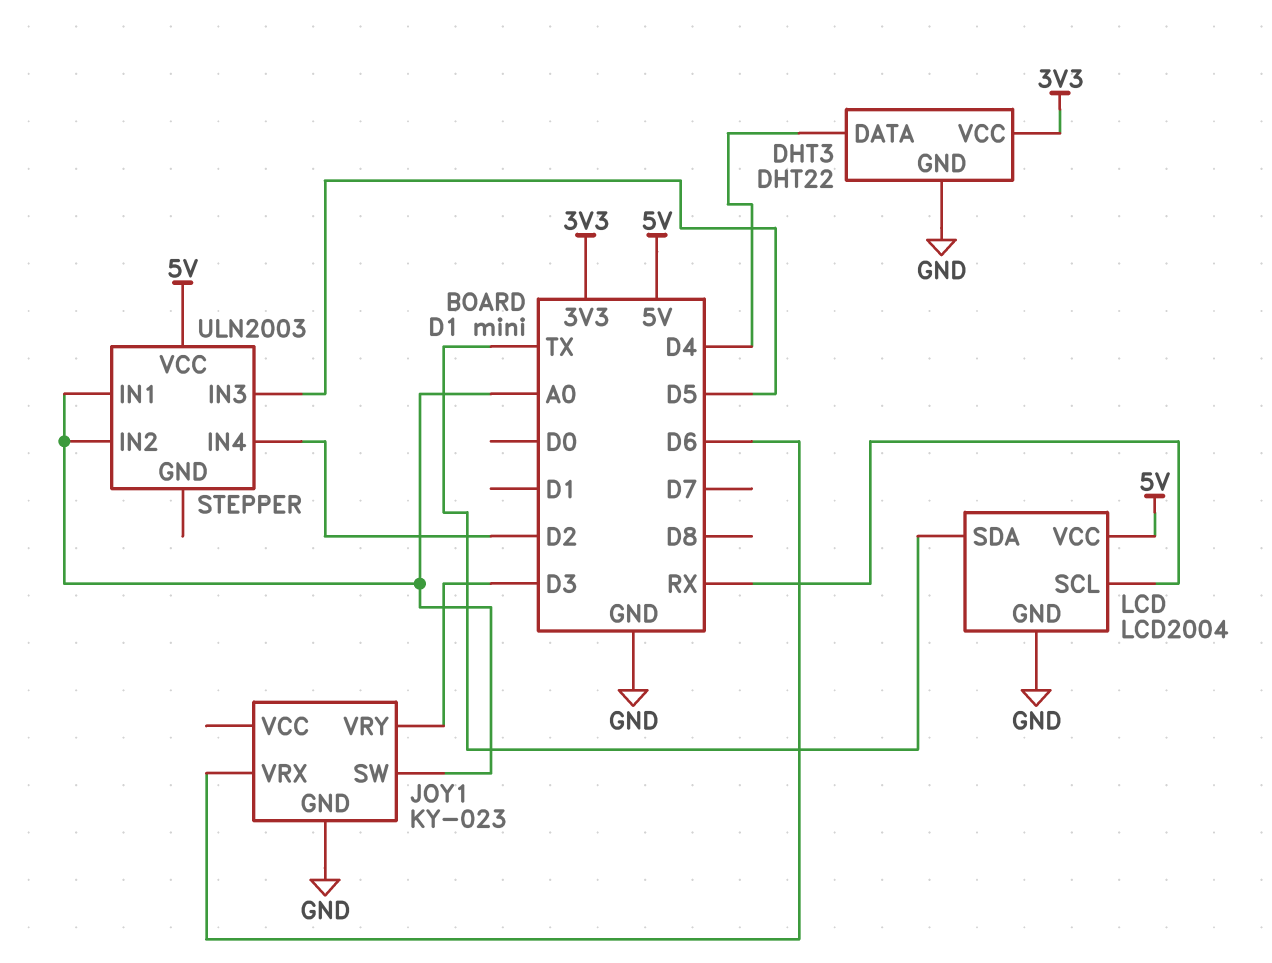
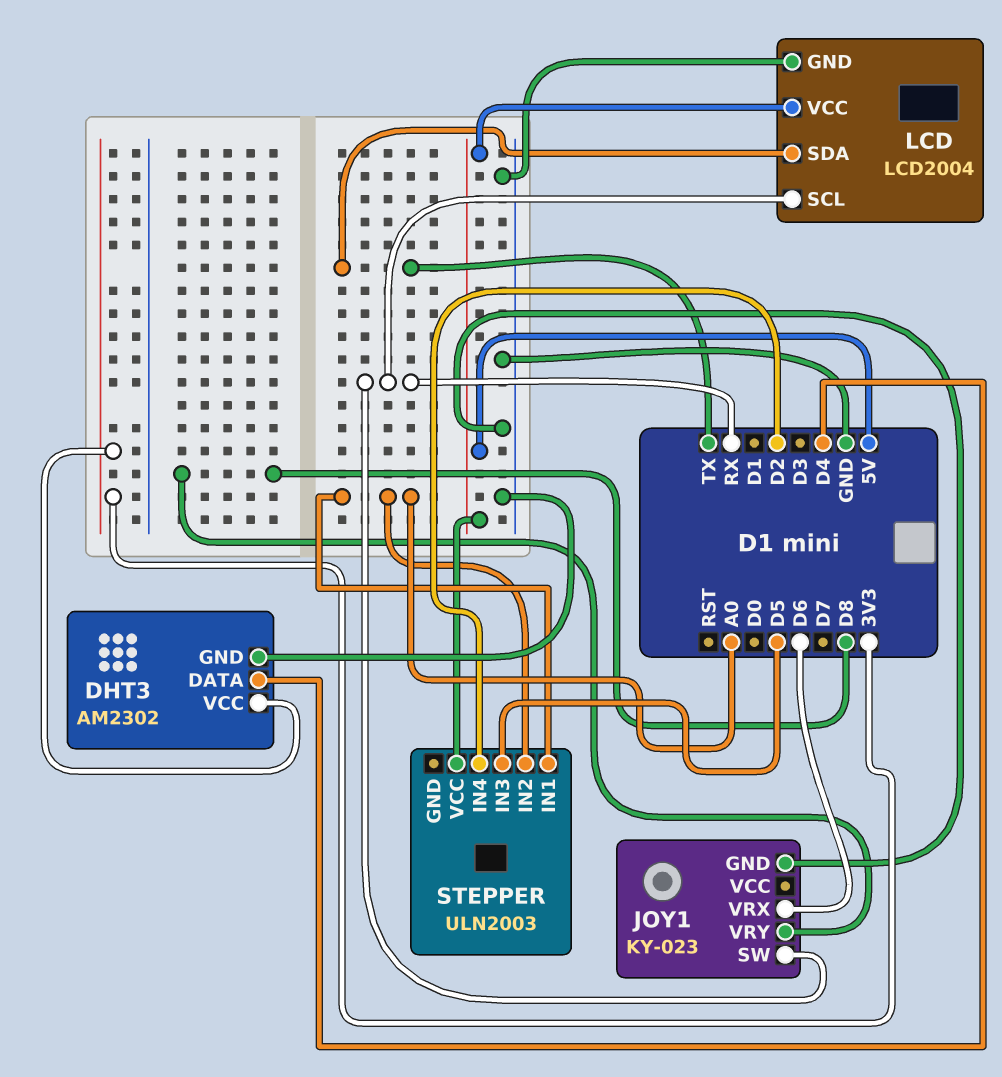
DHT3: DHT22 -> AM2302
JOY1 pin SW: A0 -> RX
JOY1 pin VRY: D3 -> D8

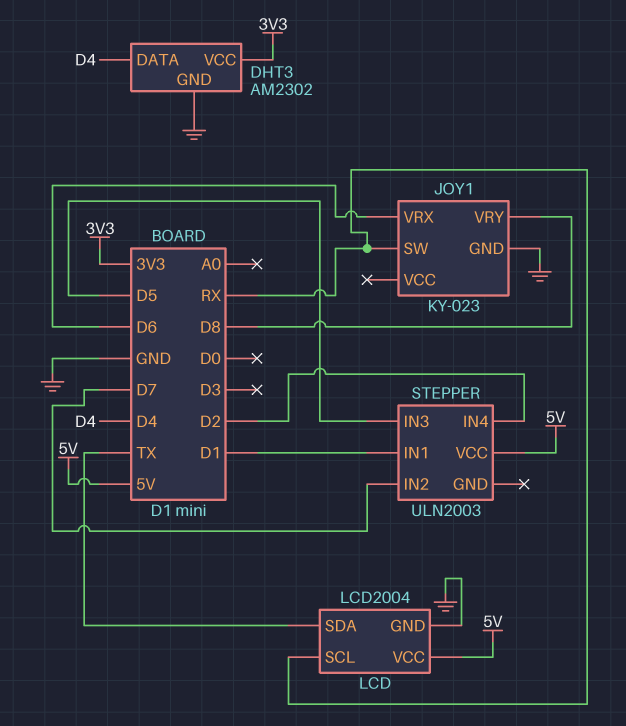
STEPPER pin IN1: A0 -> D1
STEPPER pin IN2: A0 -> D7

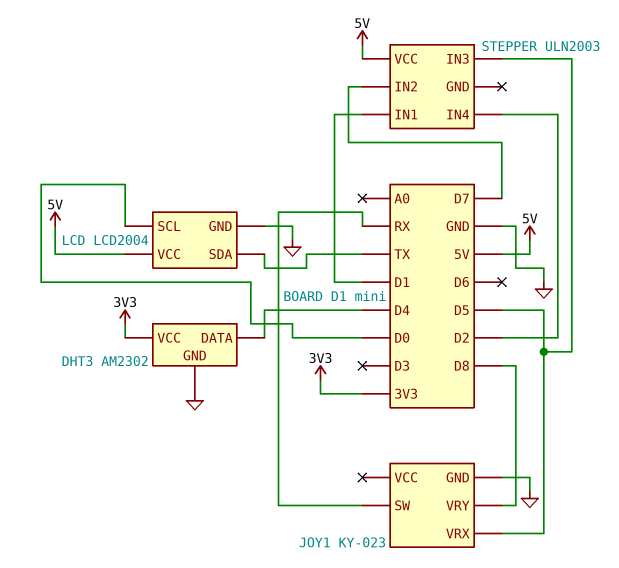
JOY1 pin VRX: D6 -> D5
LCD pin SCL: RX -> D0

